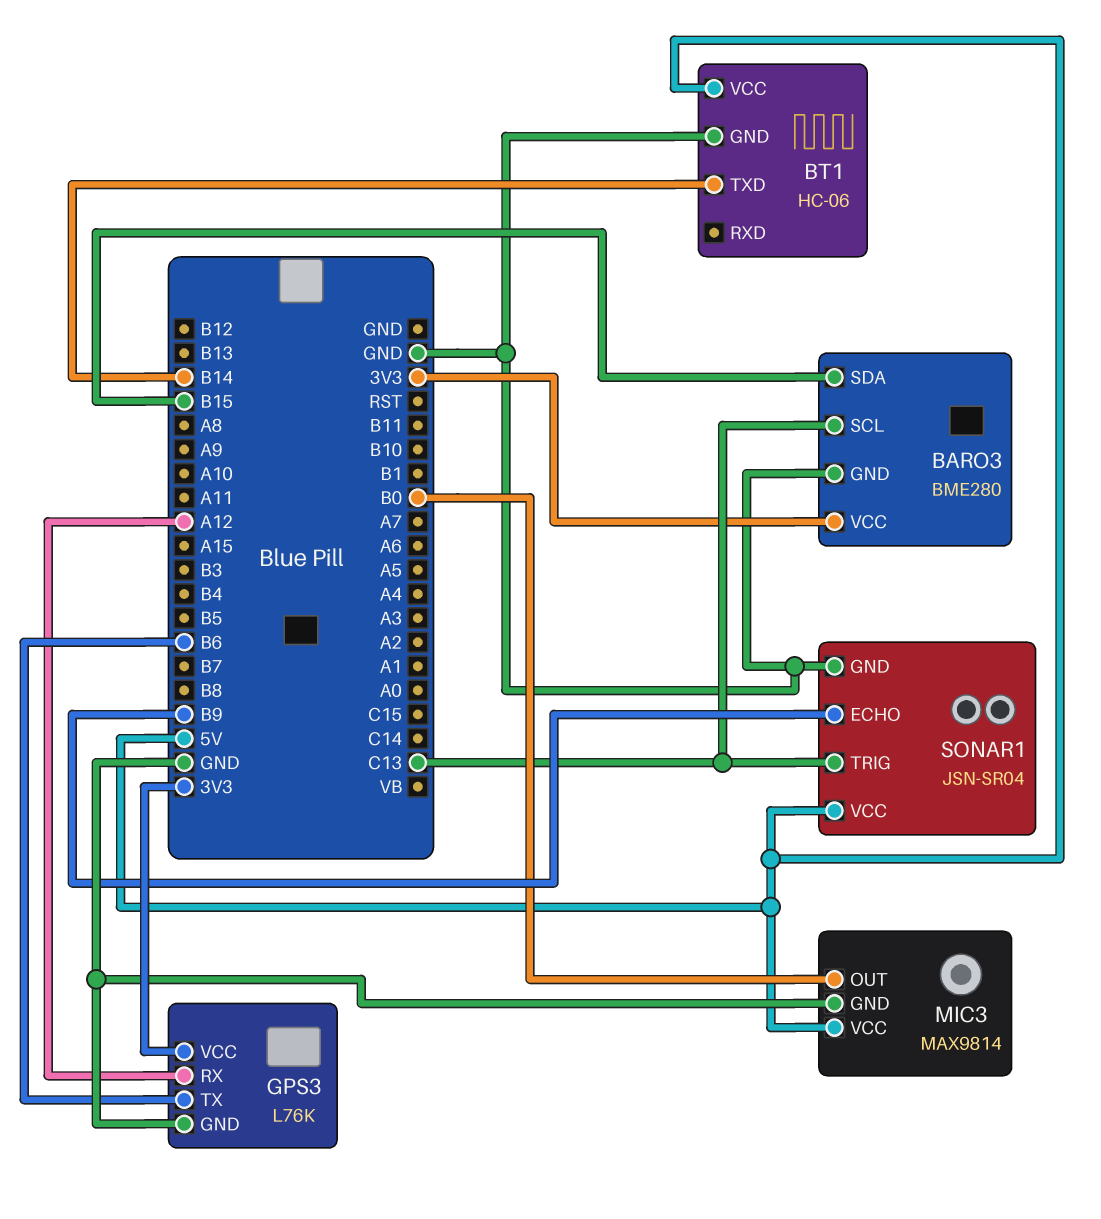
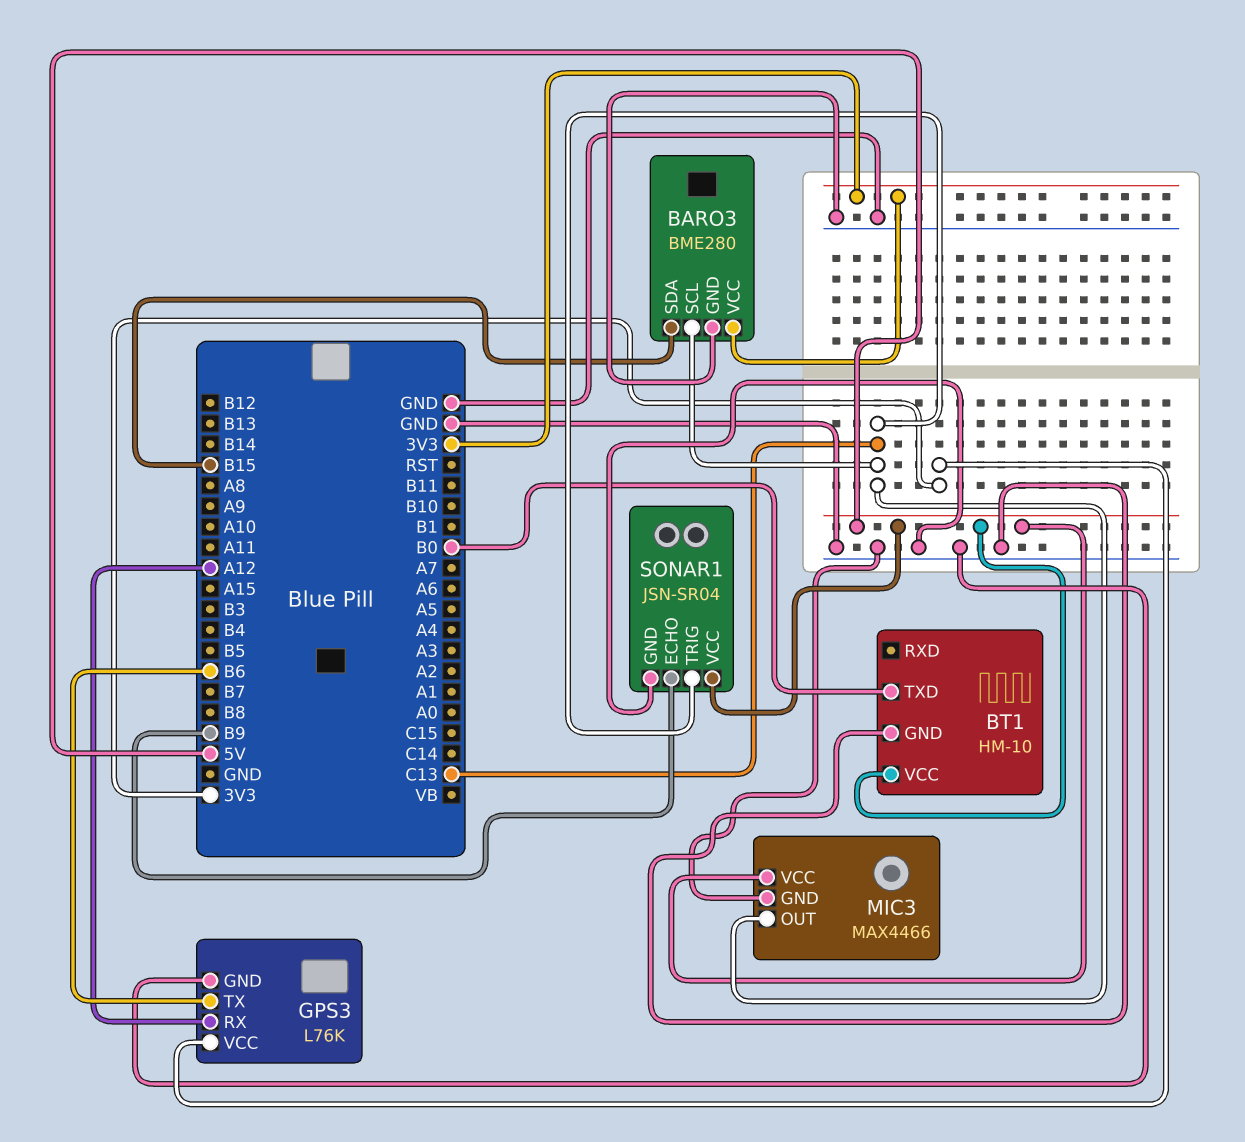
BT1: HC-06 -> HM-10
BT1 pin TXD: B14 -> B0
MIC3: MAX9814 -> MAX4466
MIC3 pin OUT: B0 -> C13

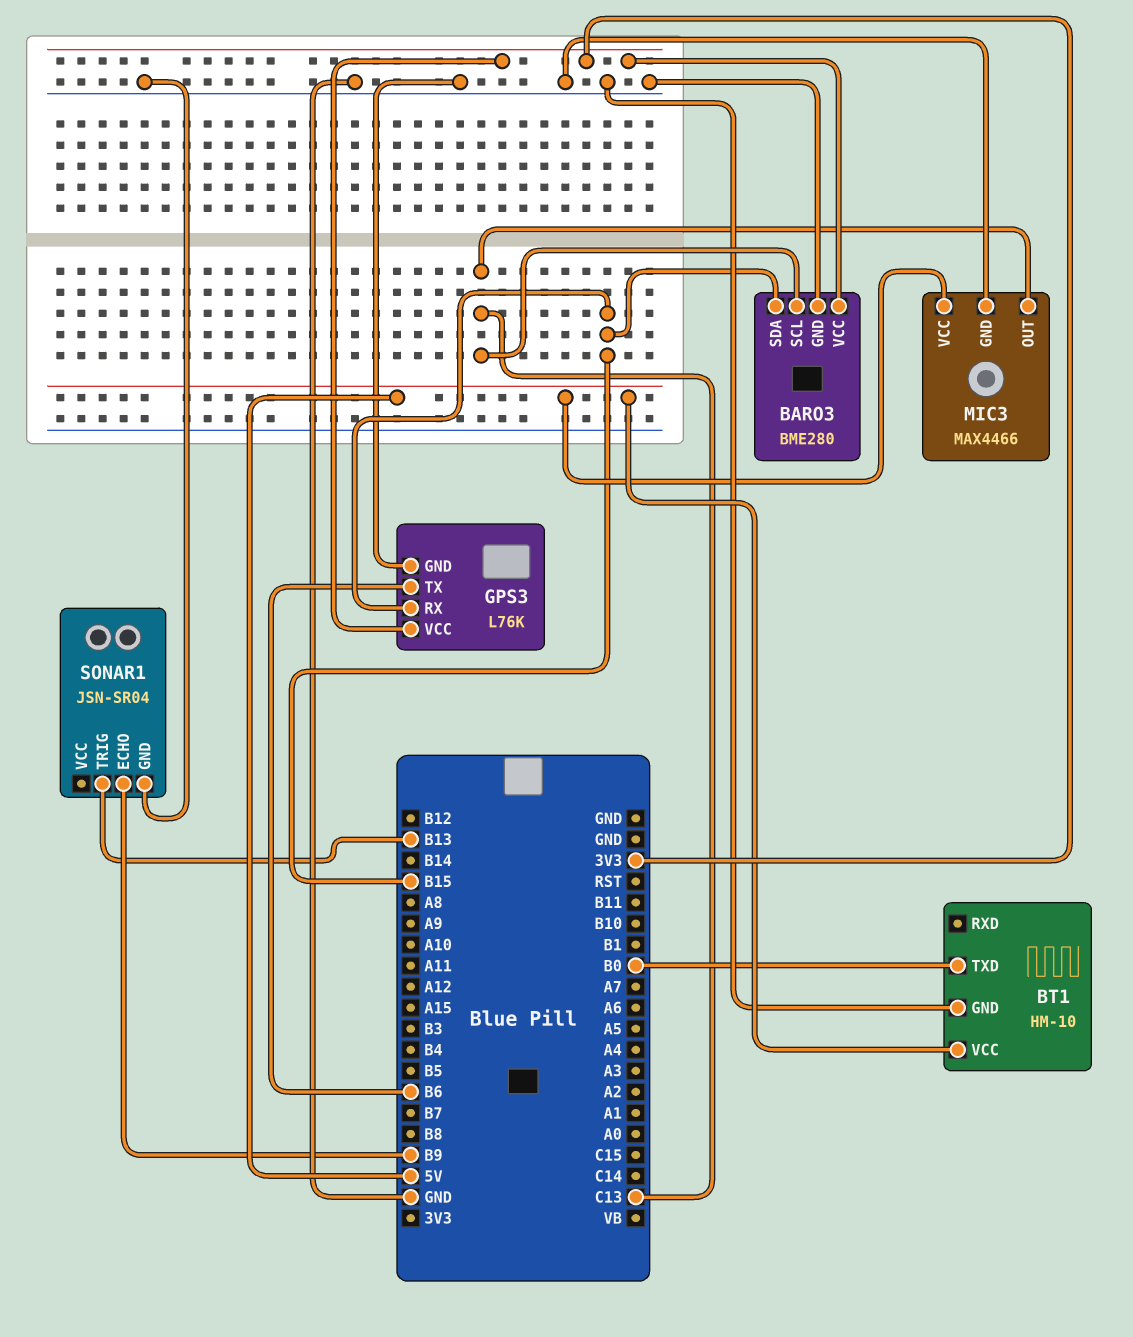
GPS3 pin RX: A12 -> B15
SONAR1 pin TRIG: C13 -> B13
SONAR1 pin VCC: 5V -> none

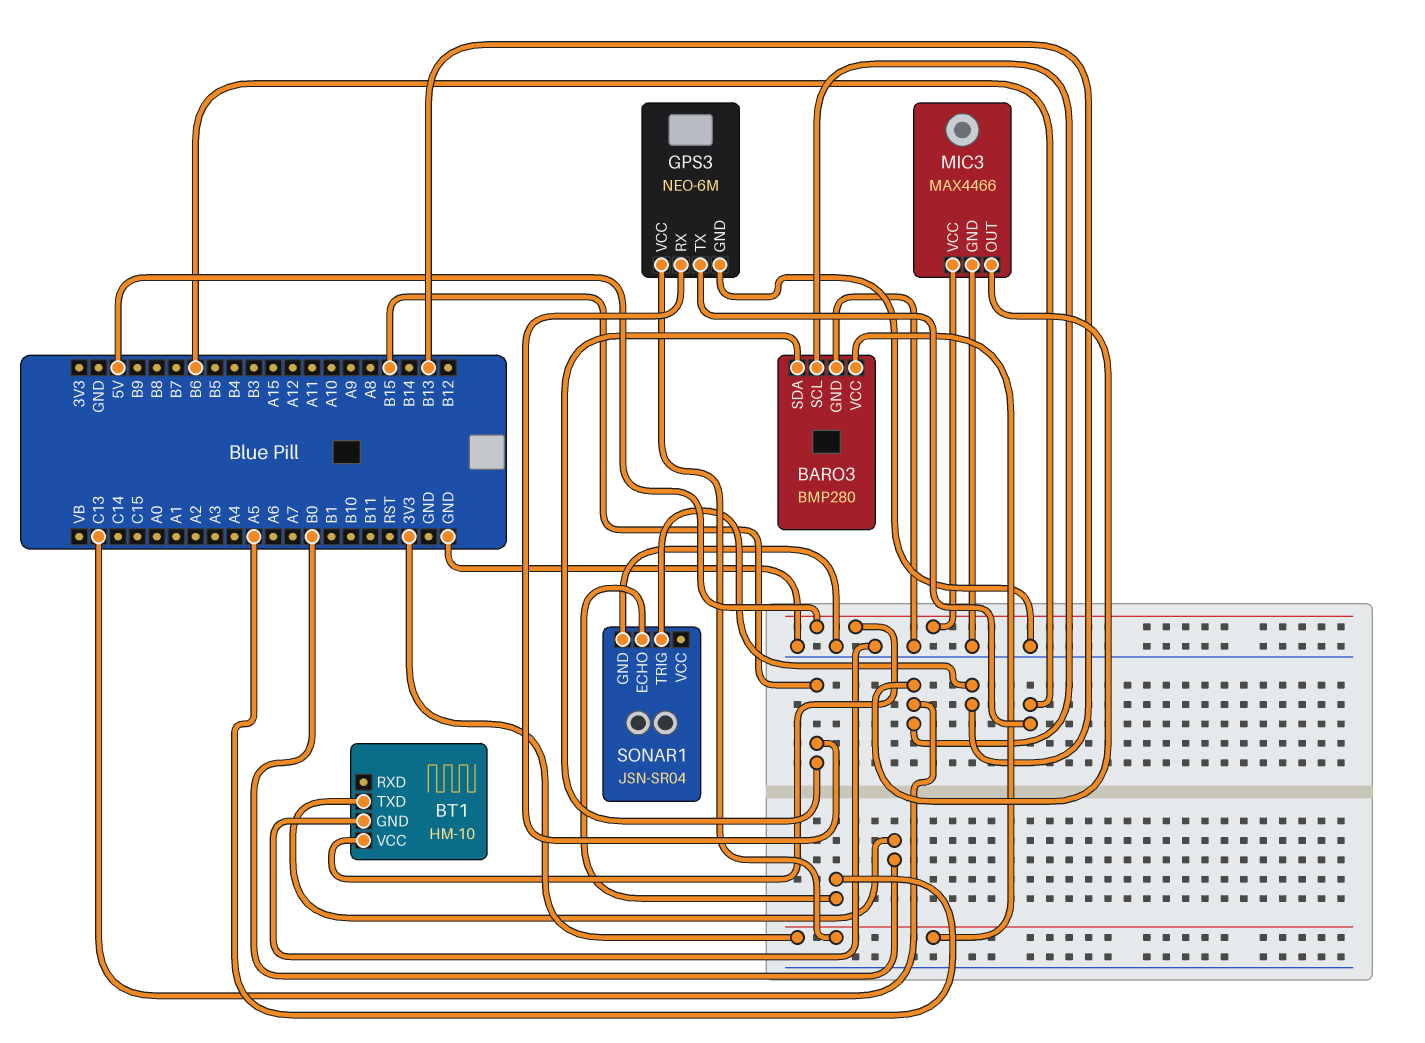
BARO3: BME280 -> BMP280
GPS3: L76K -> NEO-6M
SONAR1 pin ECHO: B9 -> A5

